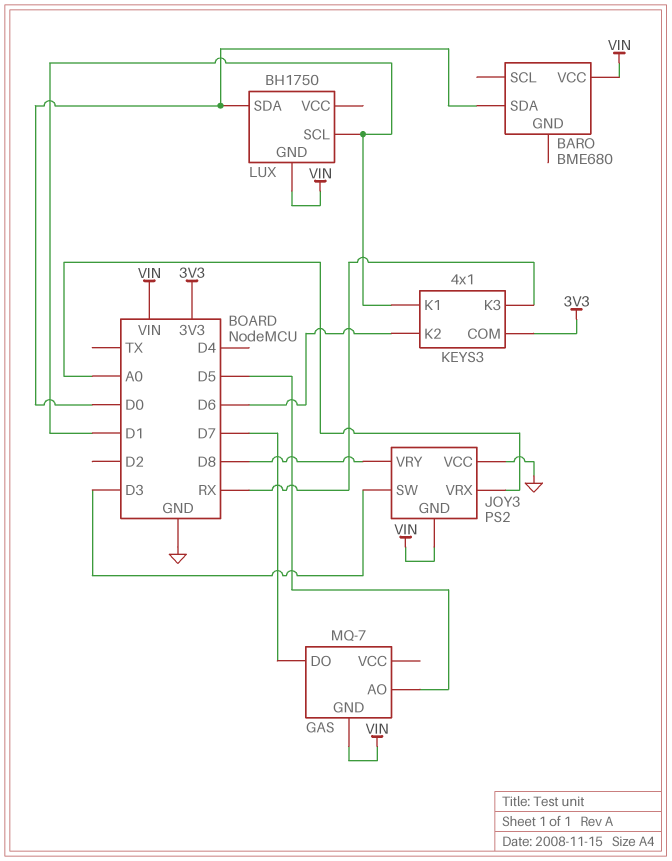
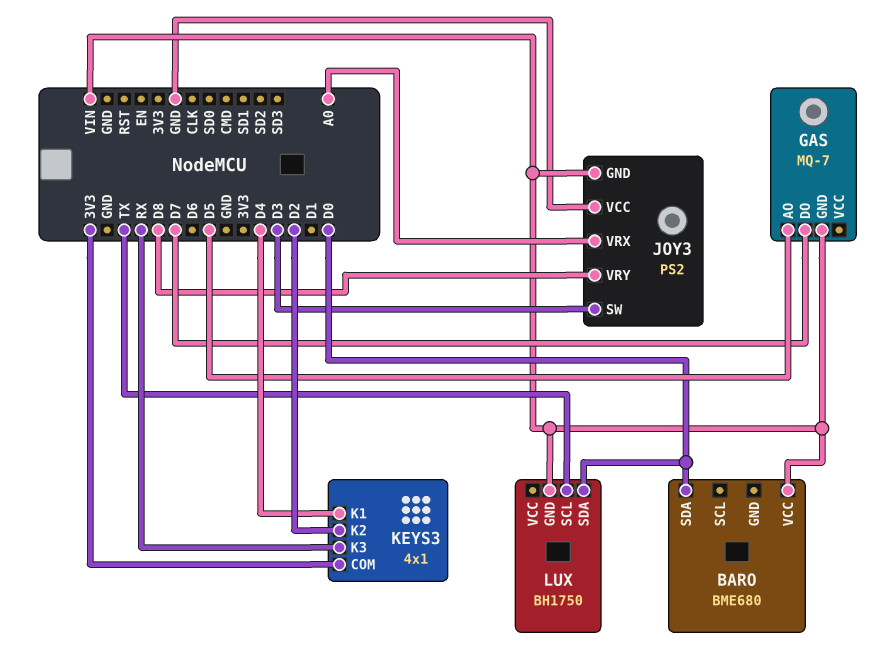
KEYS3 pin K1: D1 -> D4
KEYS3 pin K2: D6 -> D2
LUX pin SCL: D1 -> TX

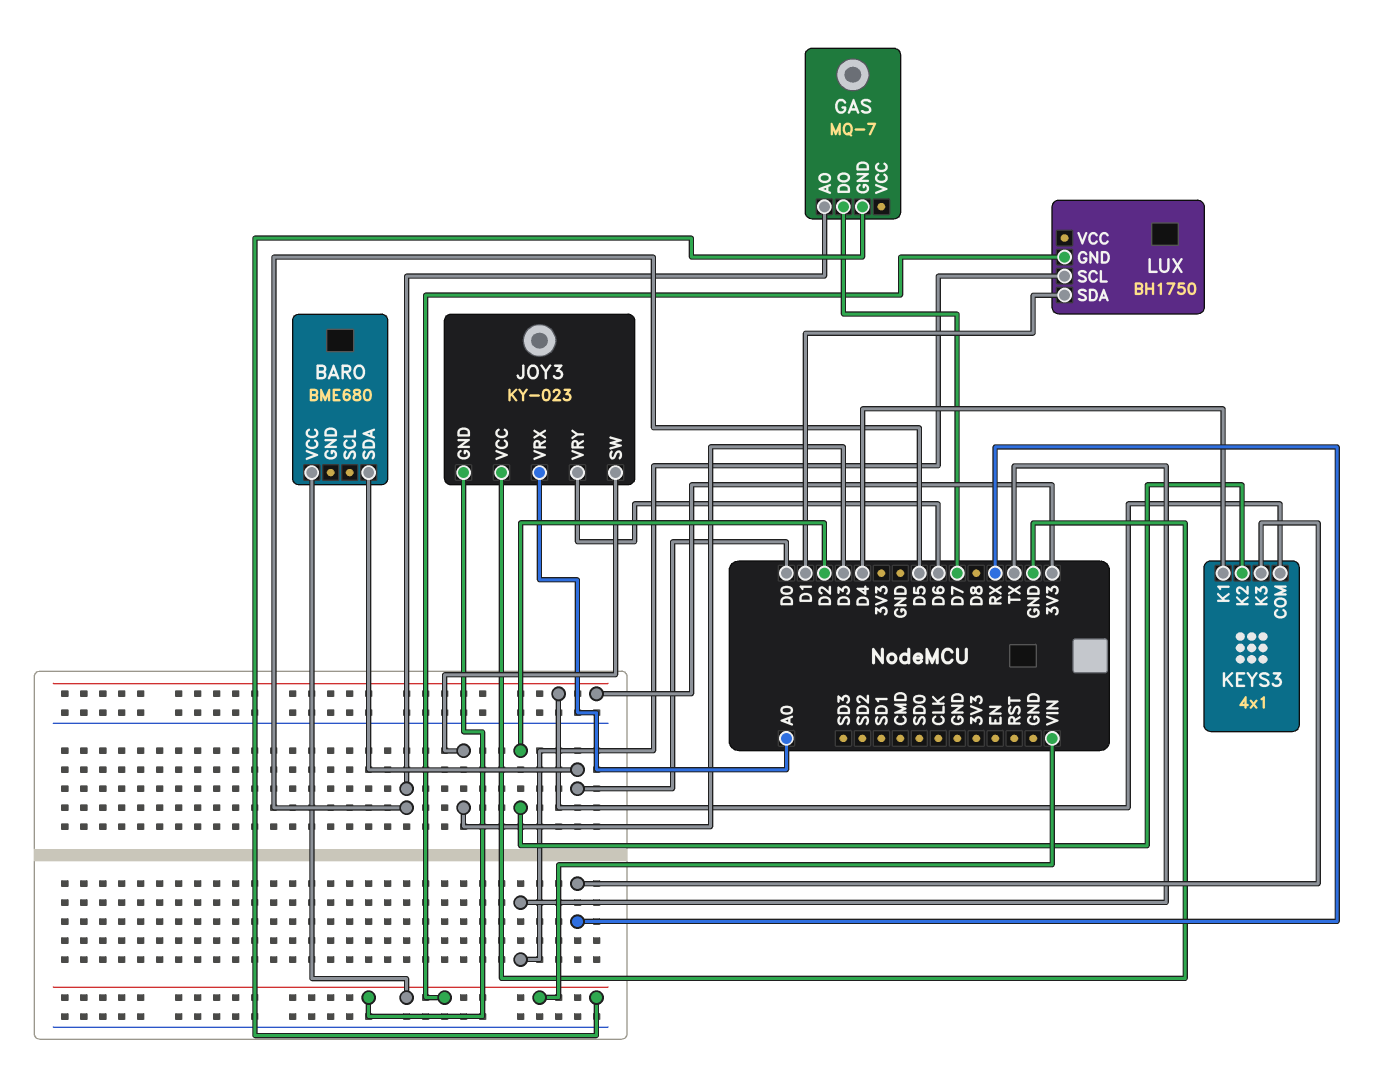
JOY3: PS2 -> KY-023
JOY3 pin VRY: D8 -> D6
LUX pin SDA: D0 -> D1

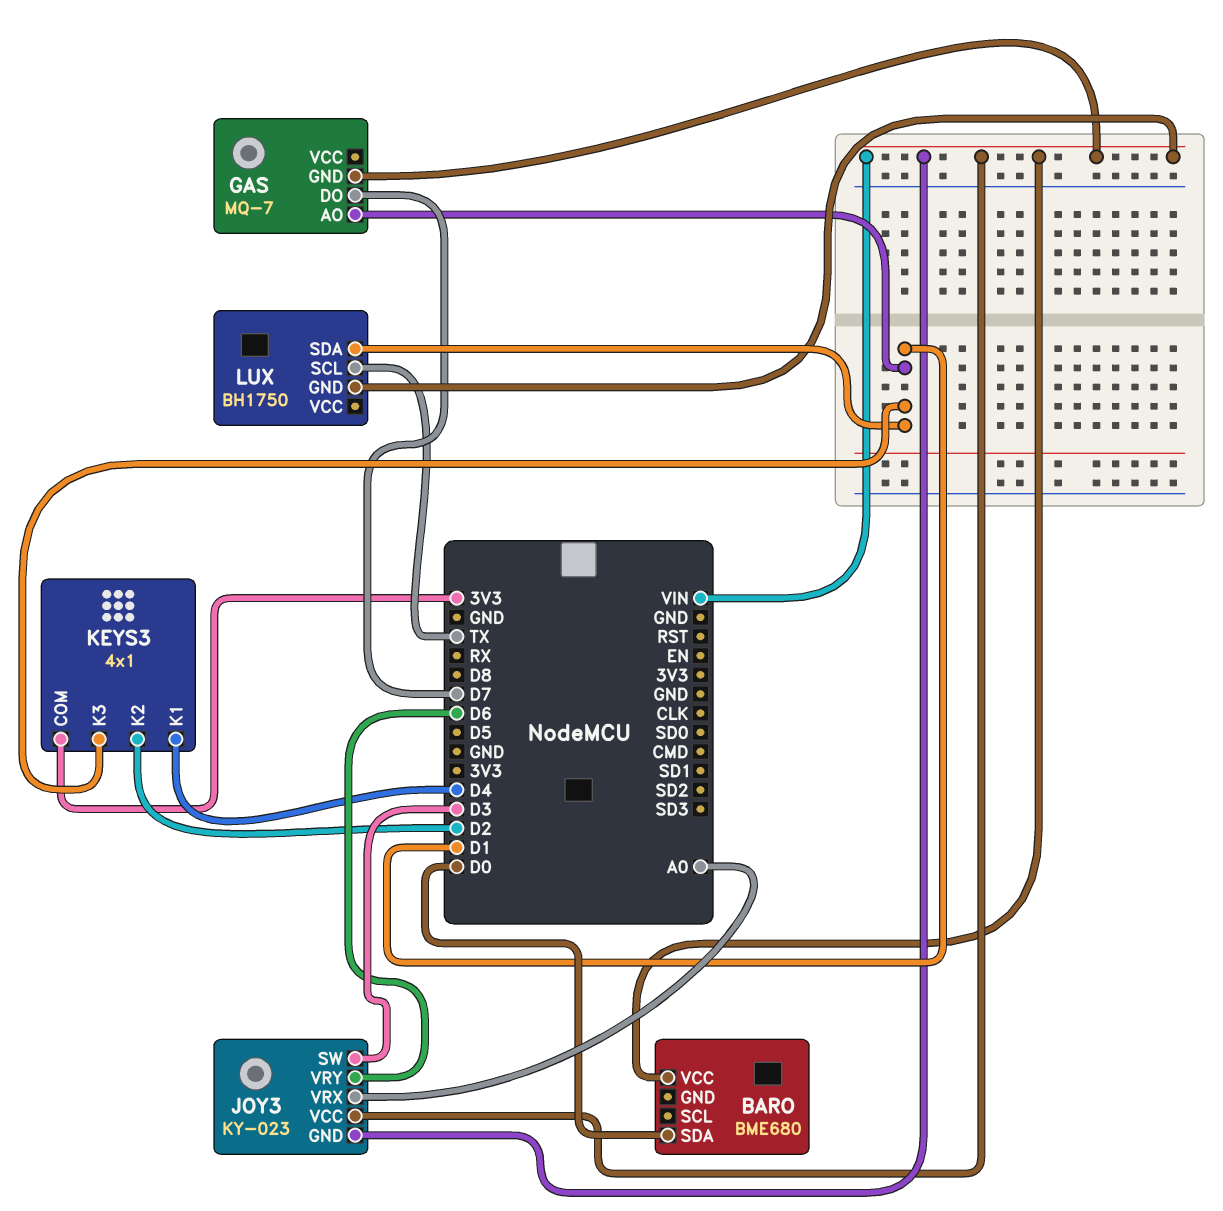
GAS pin AO: D5 -> D1
JOY3 pin VCC: GND -> VIN
KEYS3 pin K3: RX -> D1

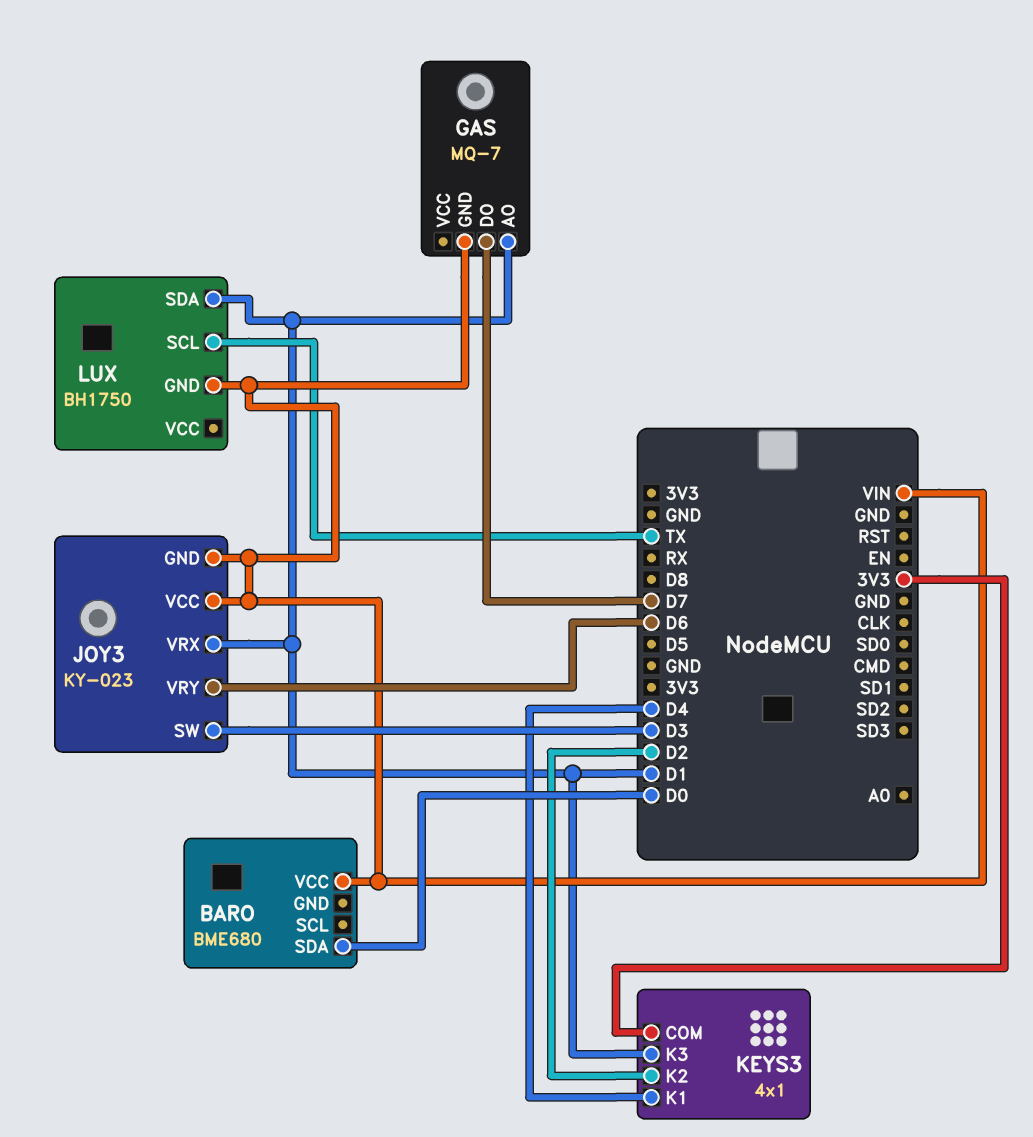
JOY3 pin VRX: A0 -> D1

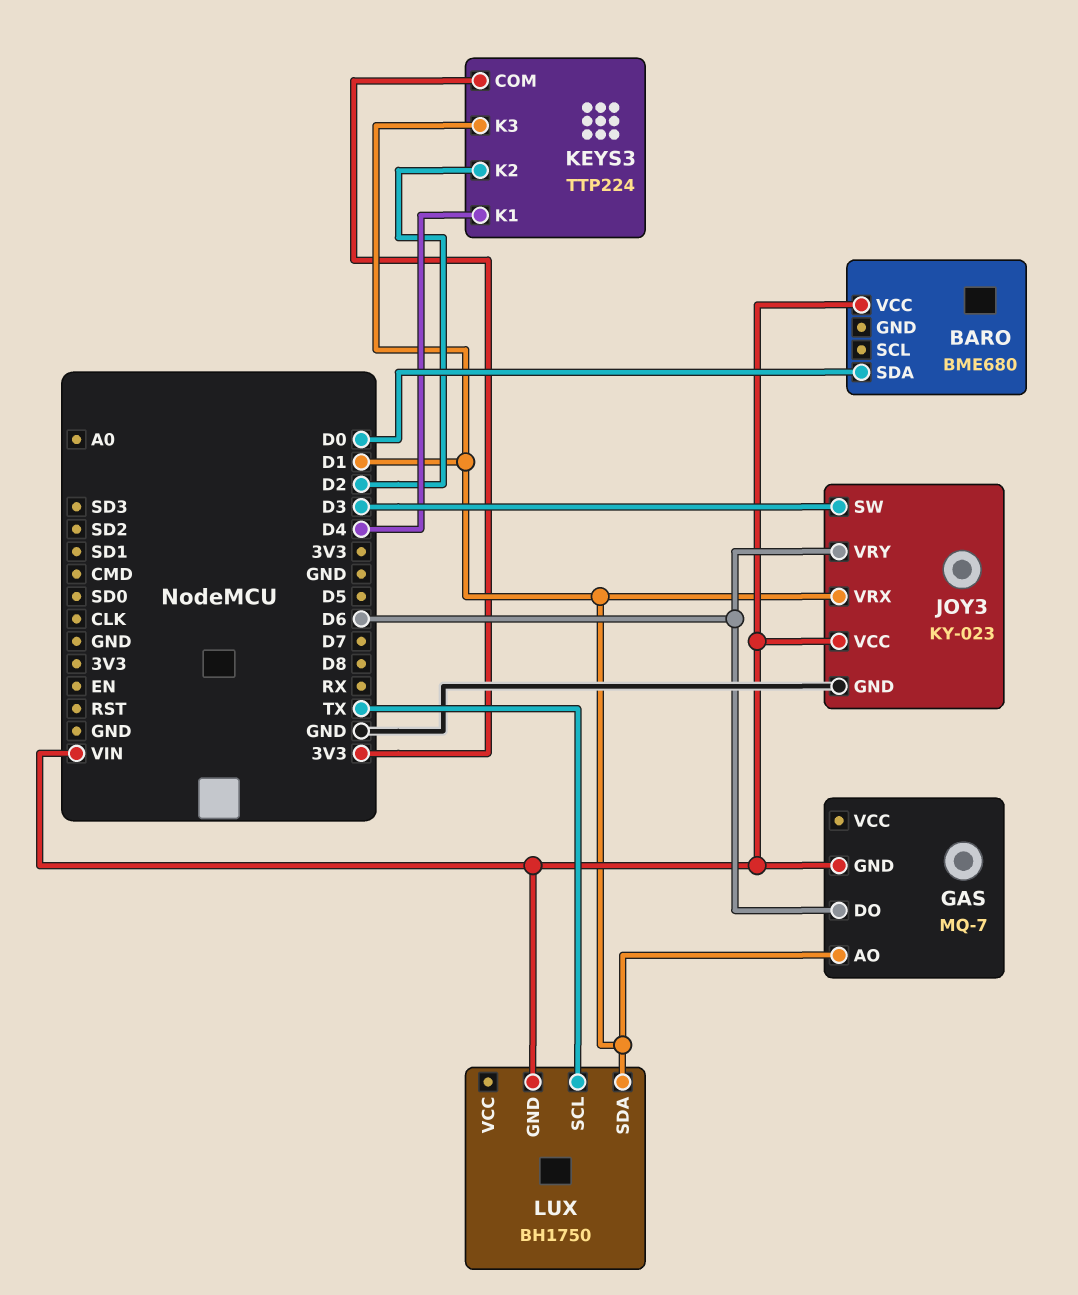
GAS pin DO: D7 -> D6
JOY3 pin GND: VIN -> GND
KEYS3: 4x1 -> TTP224

